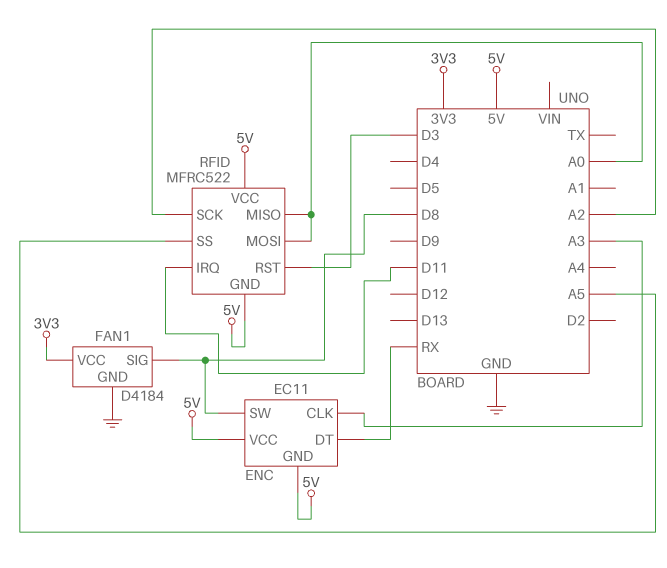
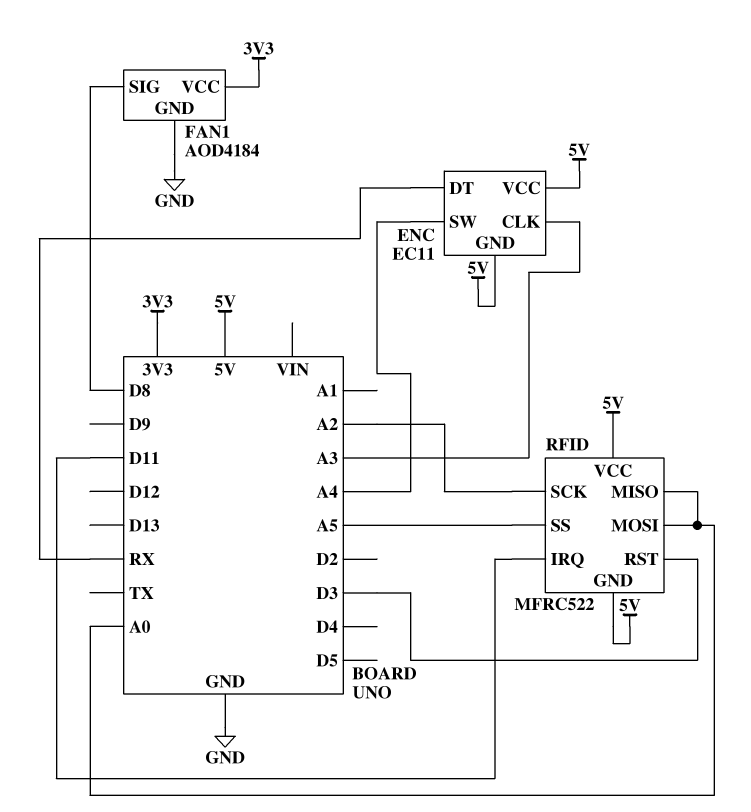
ENC pin SW: D8 -> A4
FAN1: D4184 -> AOD4184

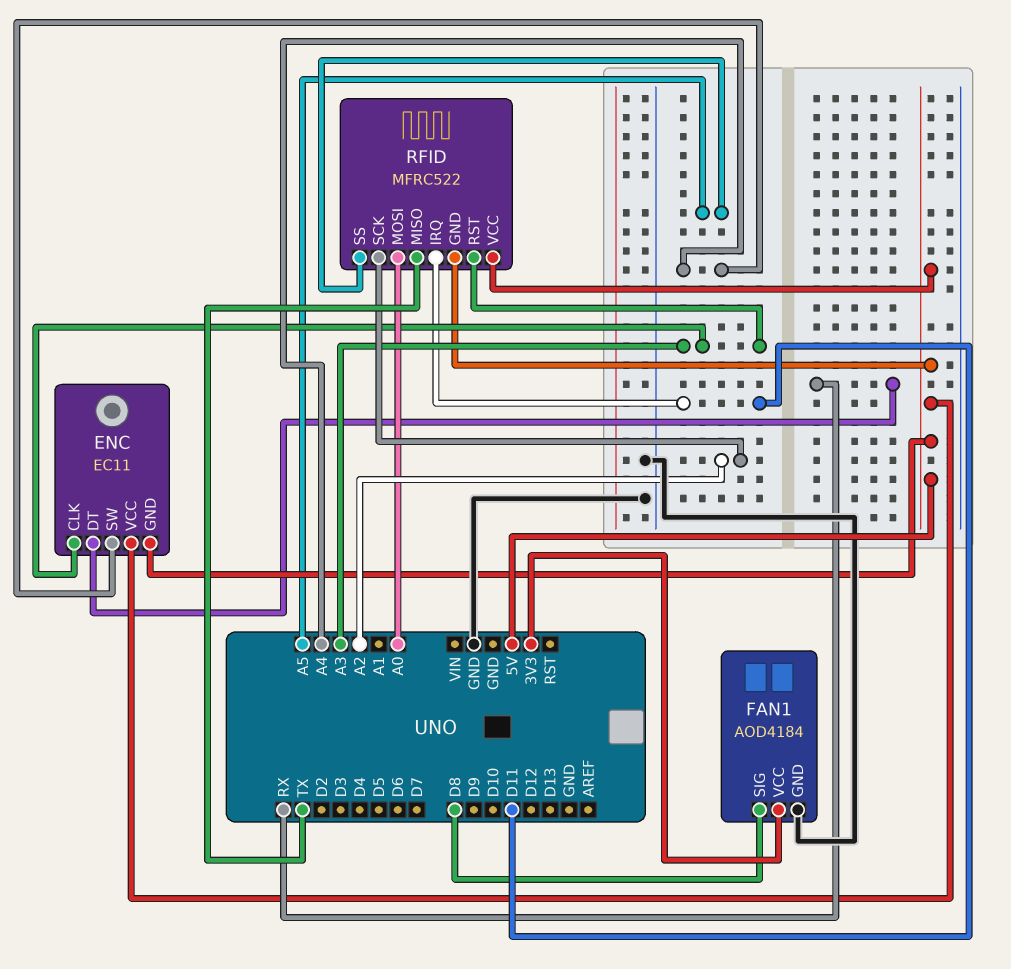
RFID pin MISO: A0 -> TX
RFID pin RST: D3 -> A3

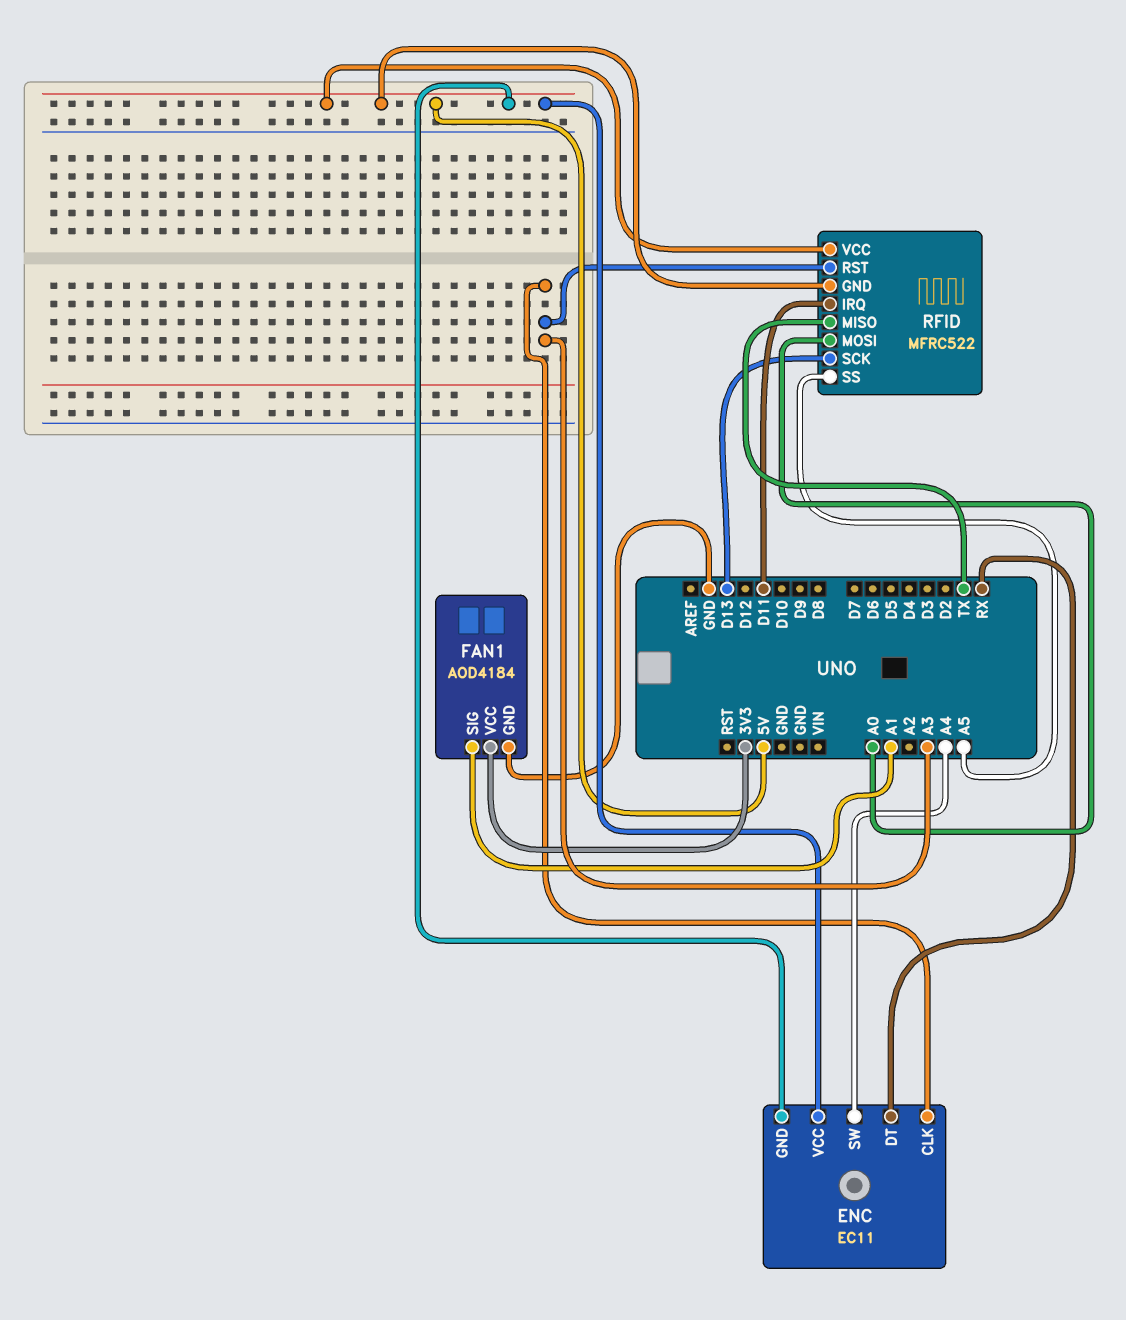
FAN1 pin SIG: D8 -> A1
RFID pin SCK: A2 -> D13

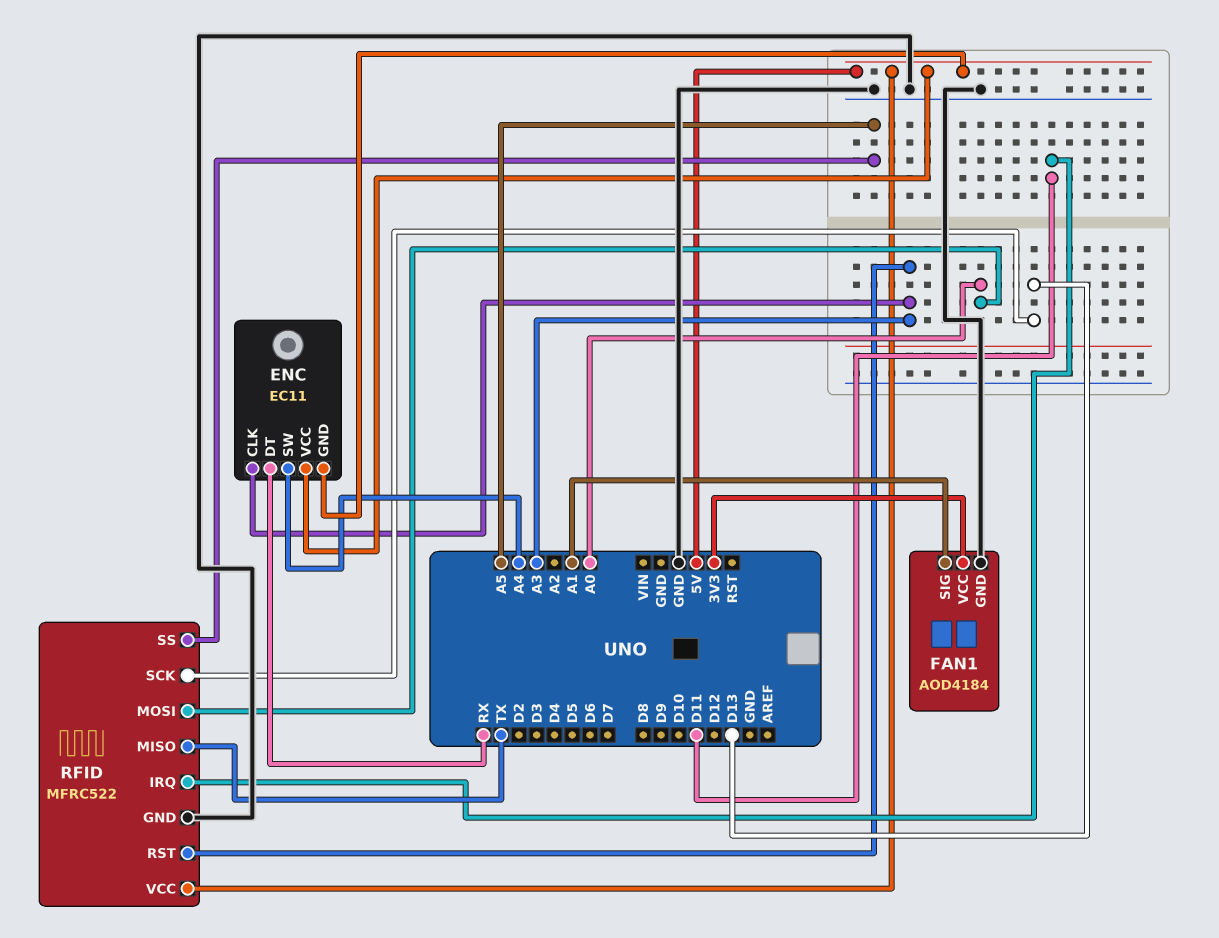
RFID pin GND: 5V -> GND

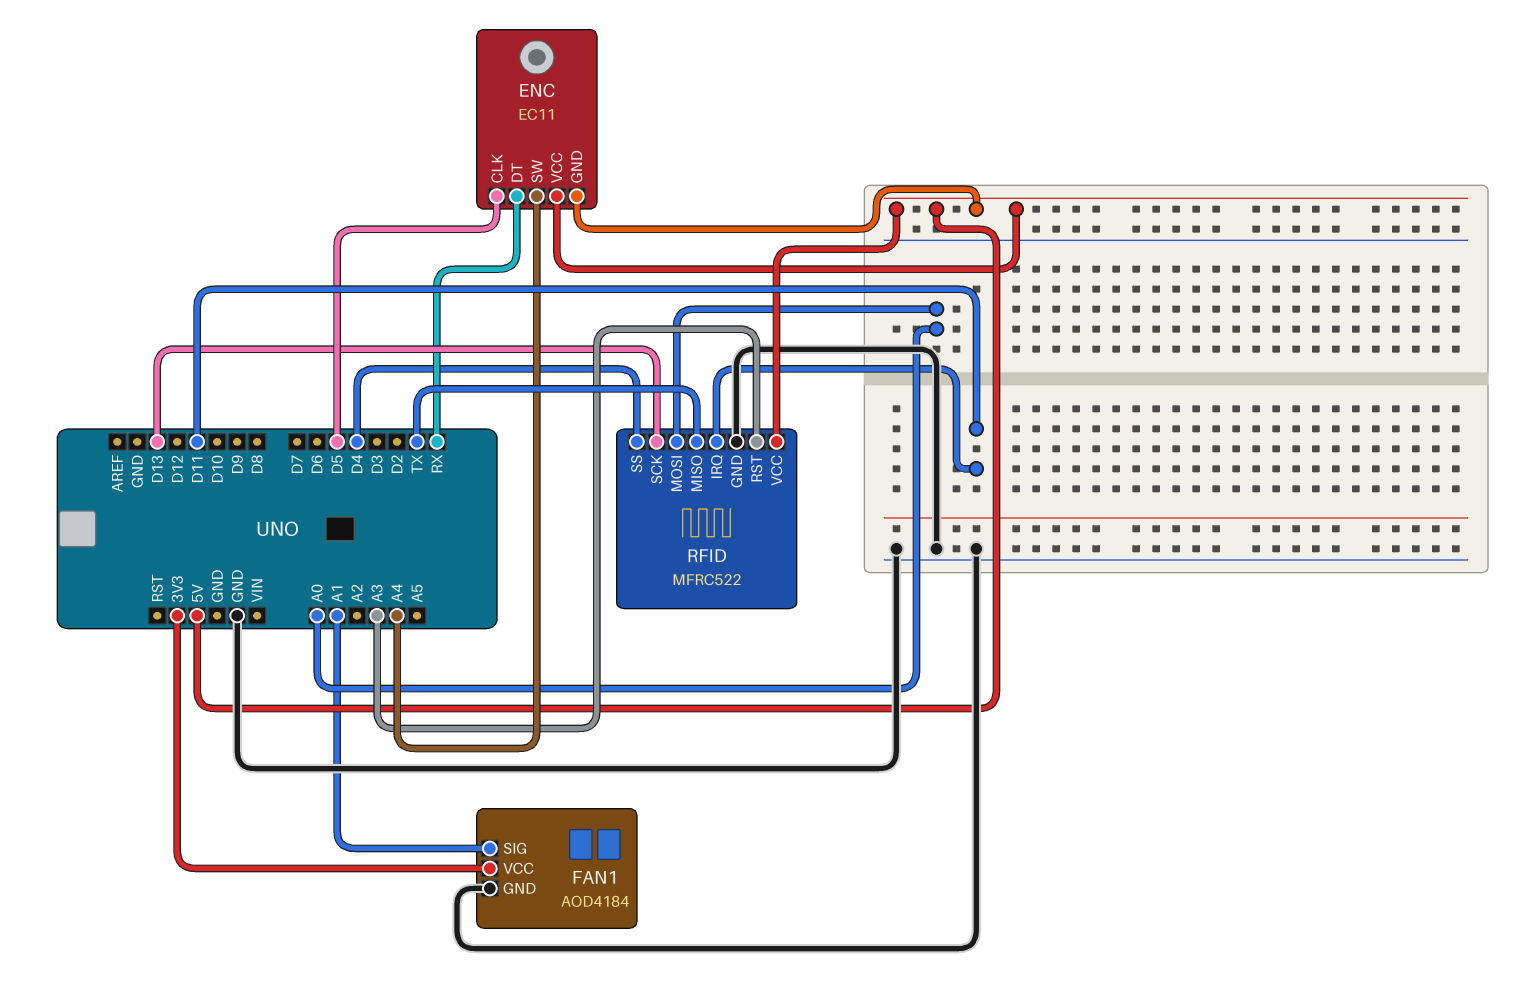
ENC pin CLK: A3 -> D5
RFID pin SS: A5 -> D4

